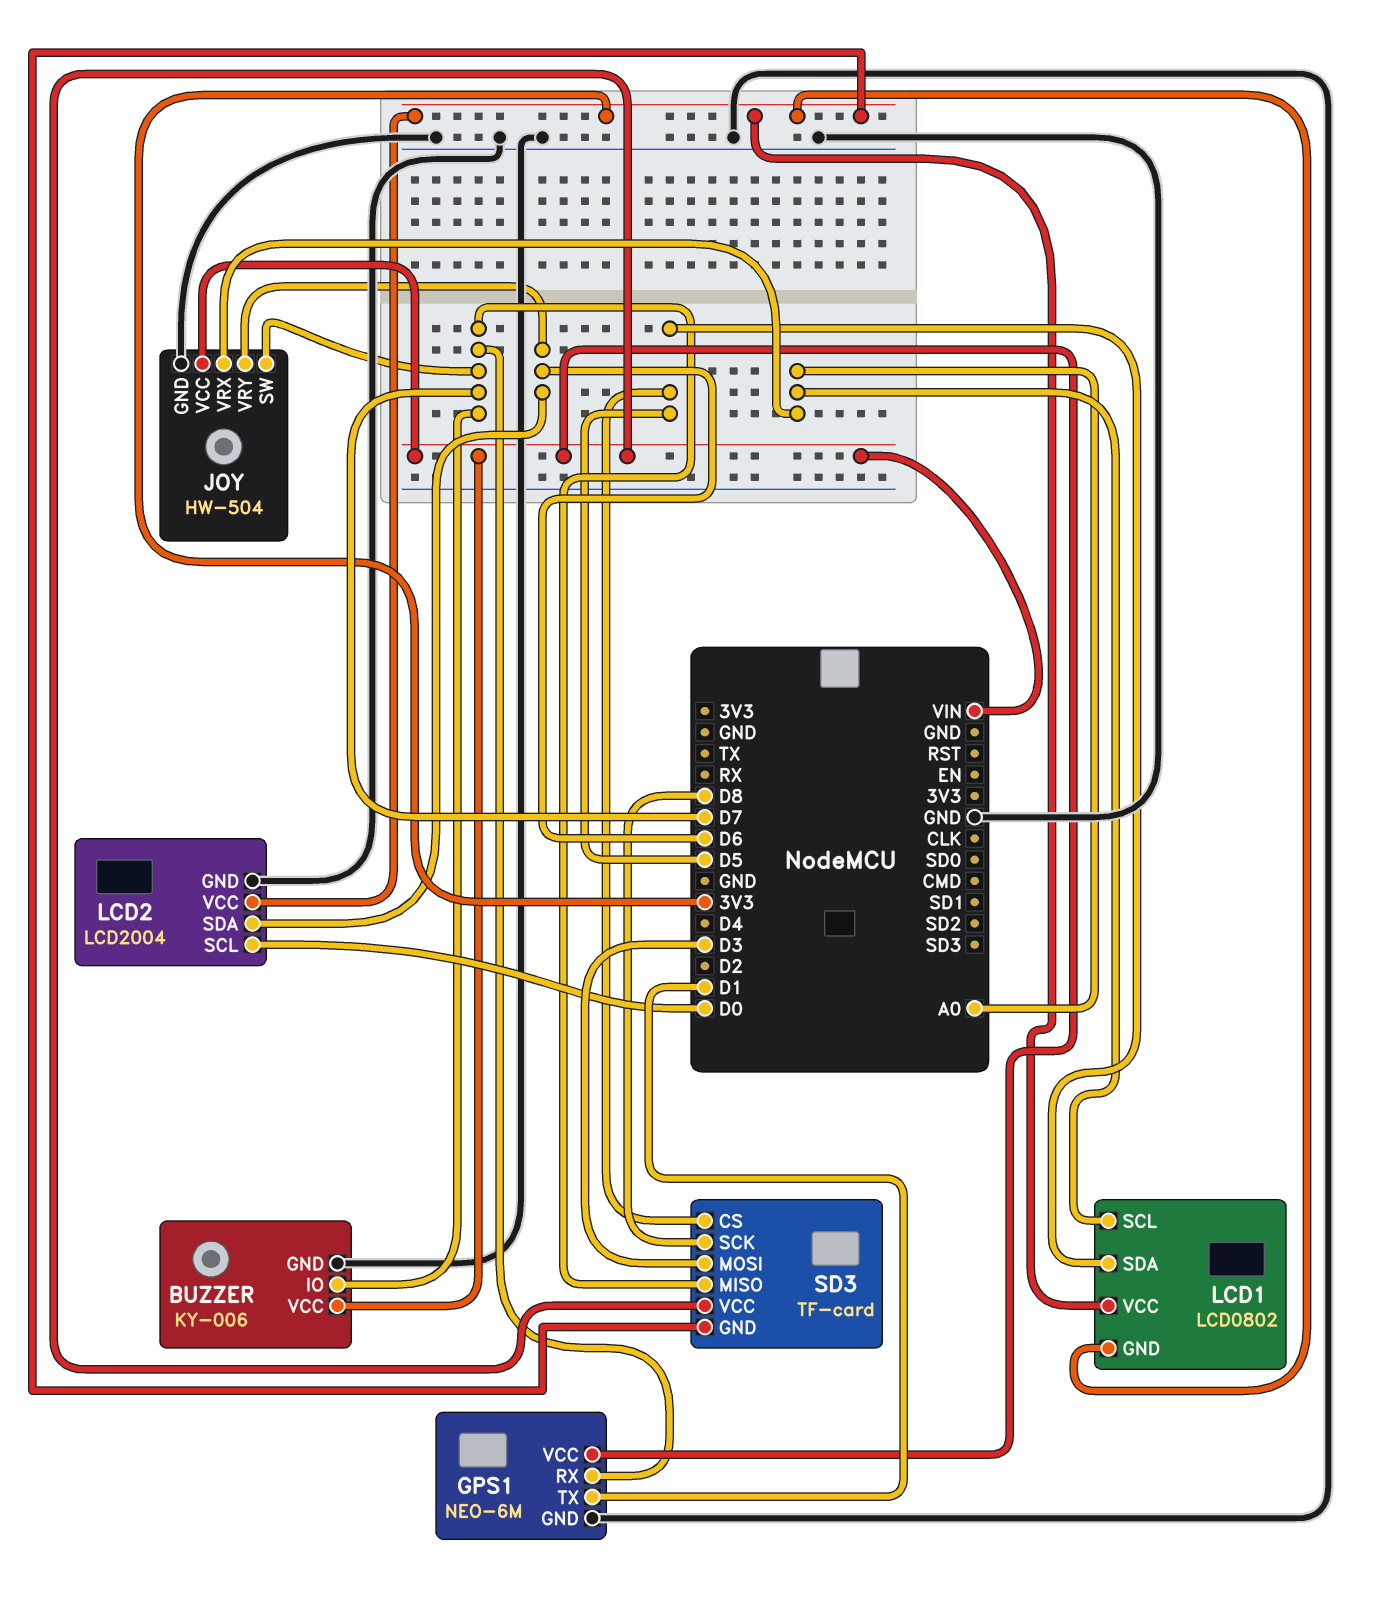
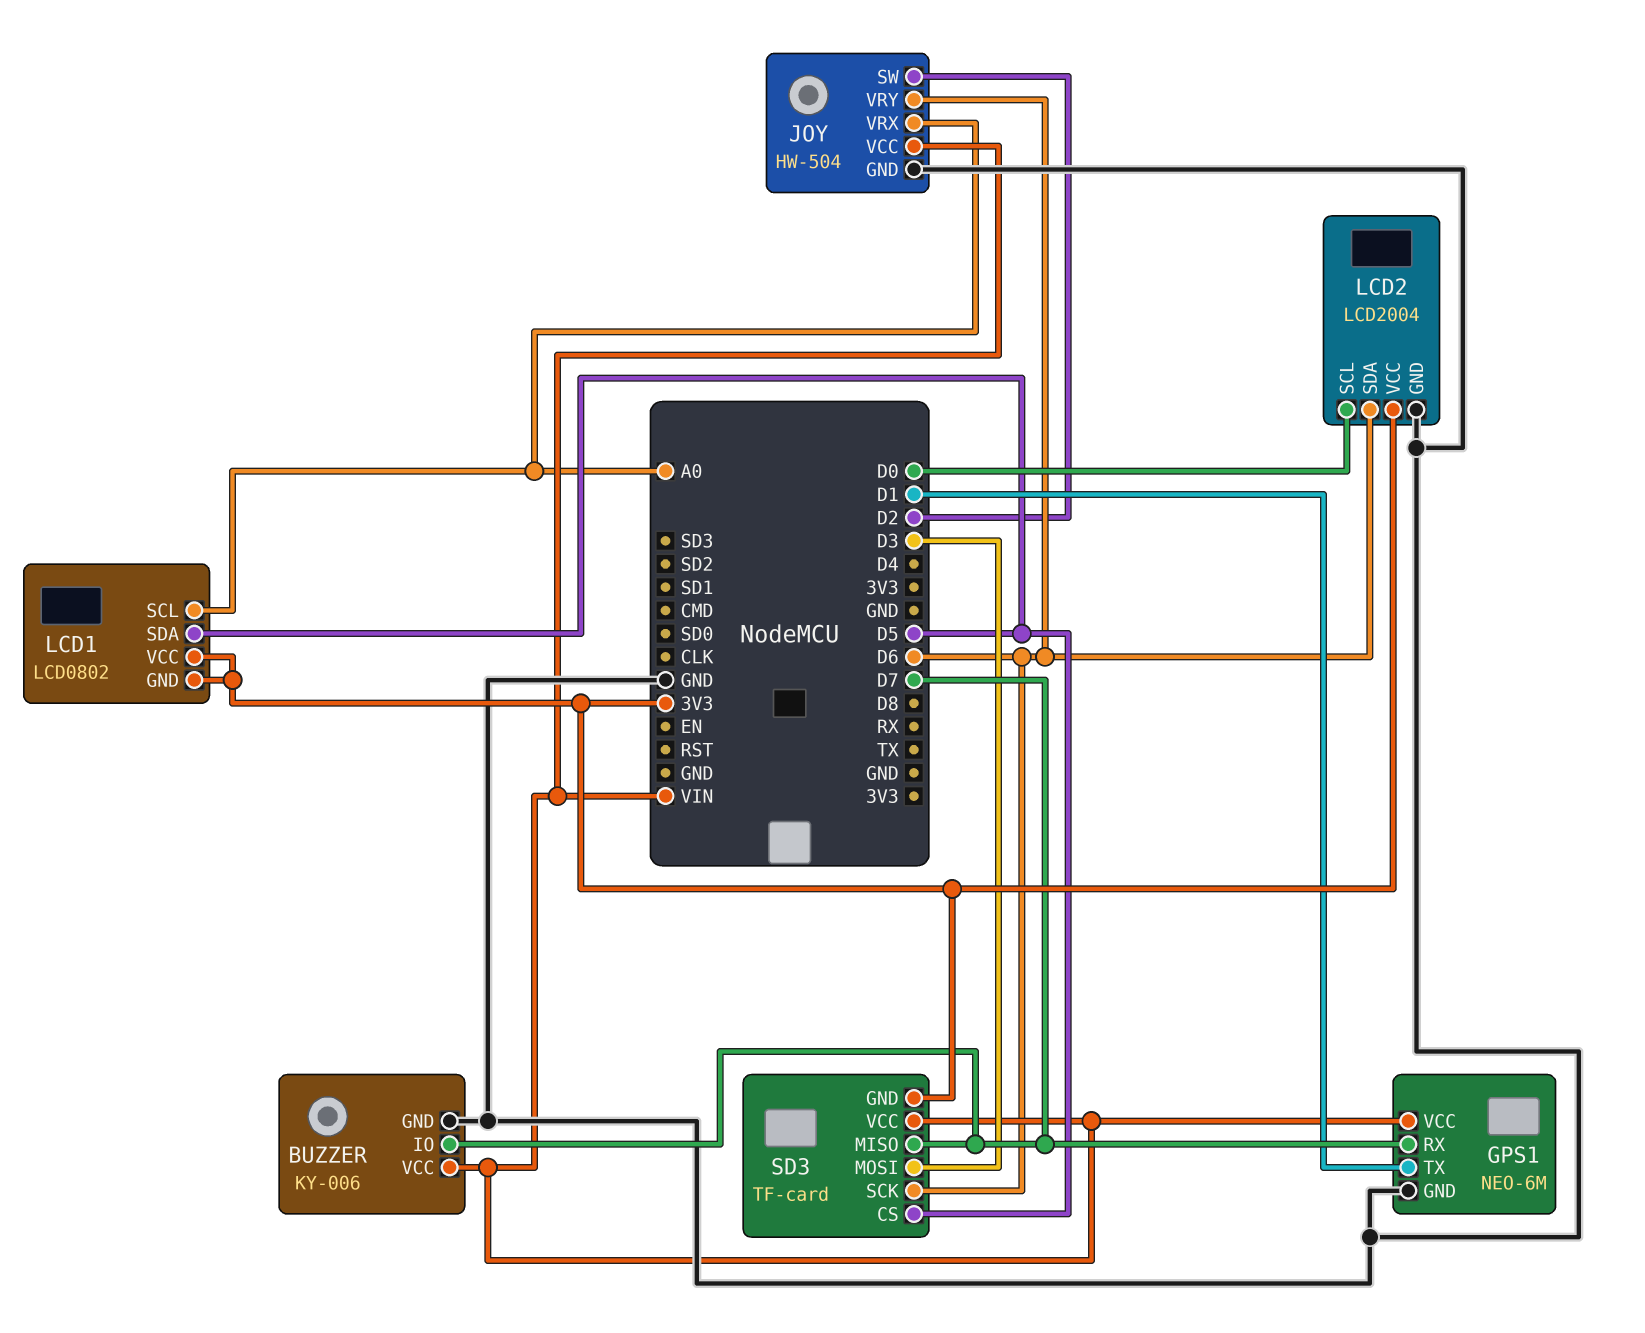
JOY pin SW: D7 -> D2
SD3 pin SCK: D8 -> D6

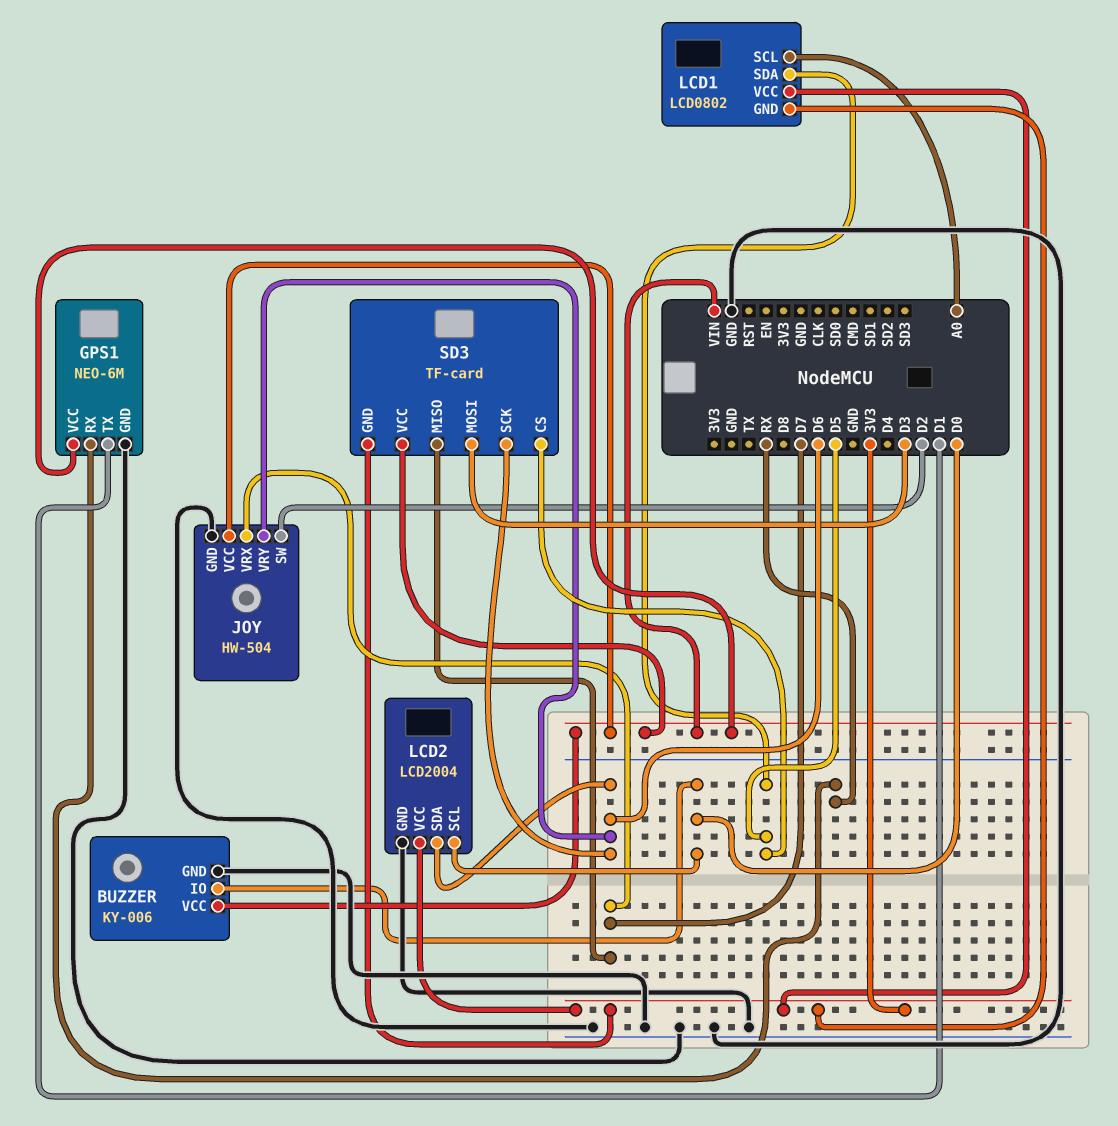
BUZZER pin IO: D7 -> D0
GPS1 pin RX: D7 -> RX
JOY pin VRX: A0 -> D7

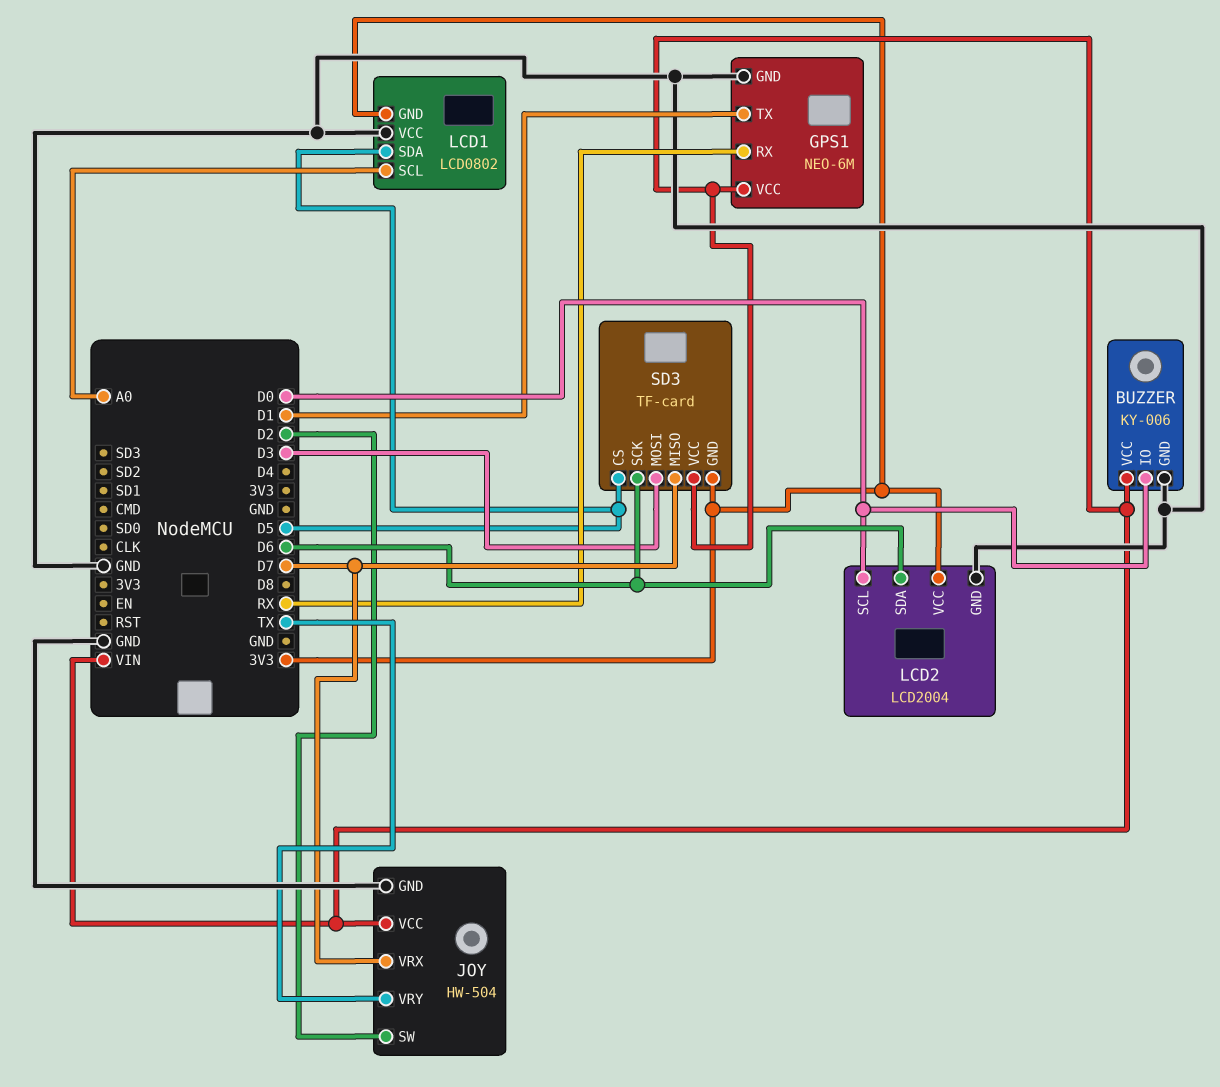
JOY pin VRY: D6 -> TX
LCD1 pin VCC: 3V3 -> GND

